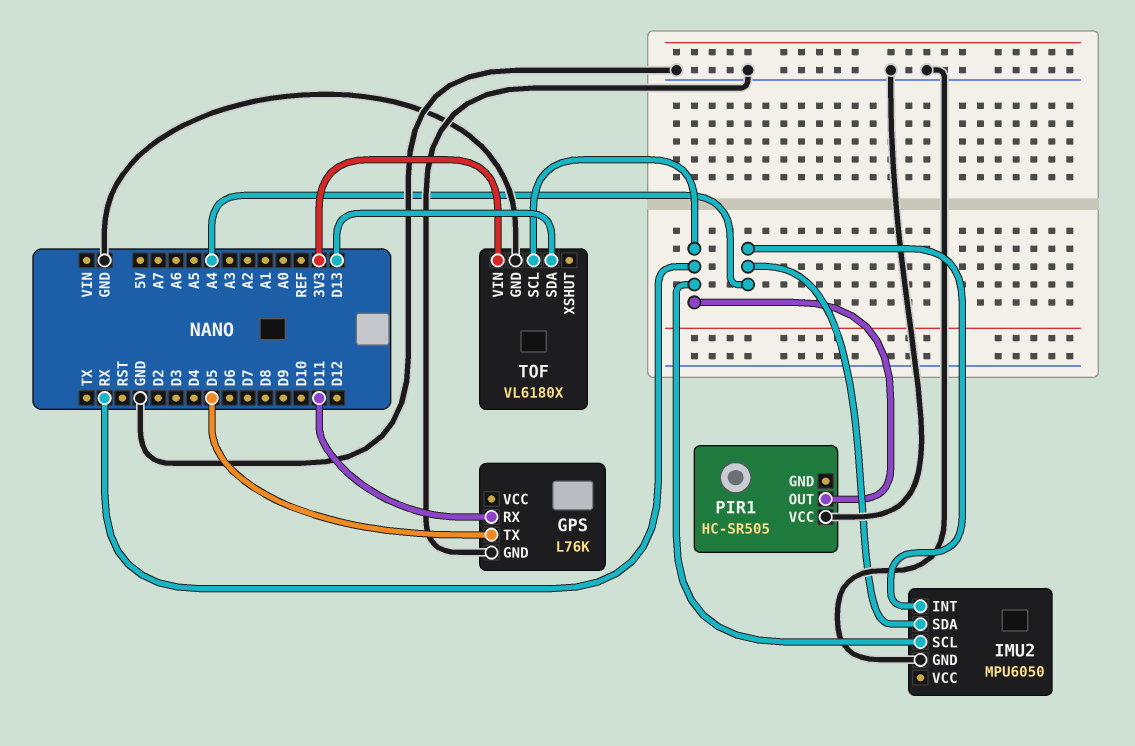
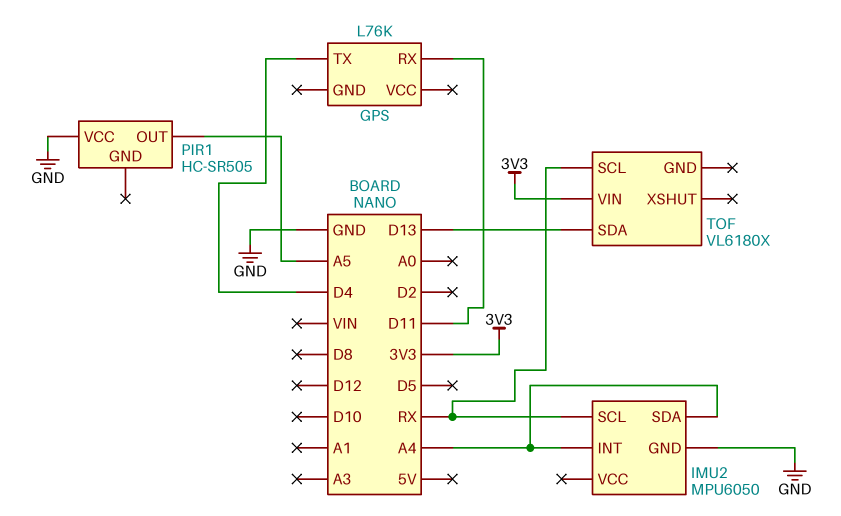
GPS pin GND: GND -> none
GPS pin TX: D5 -> D4
PIR1 pin OUT: RX -> A5
TOF pin GND: GND -> none

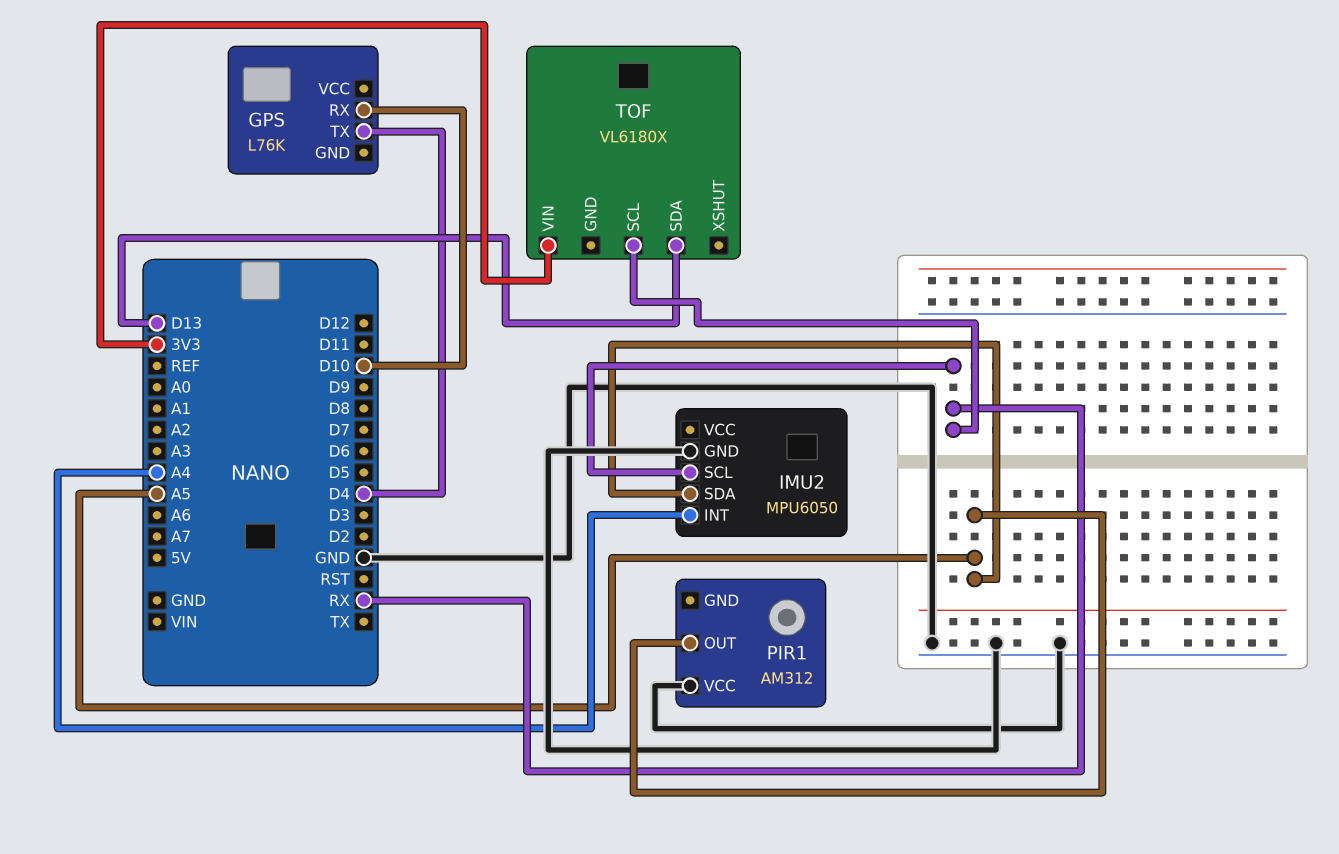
GPS pin RX: D11 -> D10
IMU2 pin SDA: A4 -> A5
PIR1: HC-SR505 -> AM312

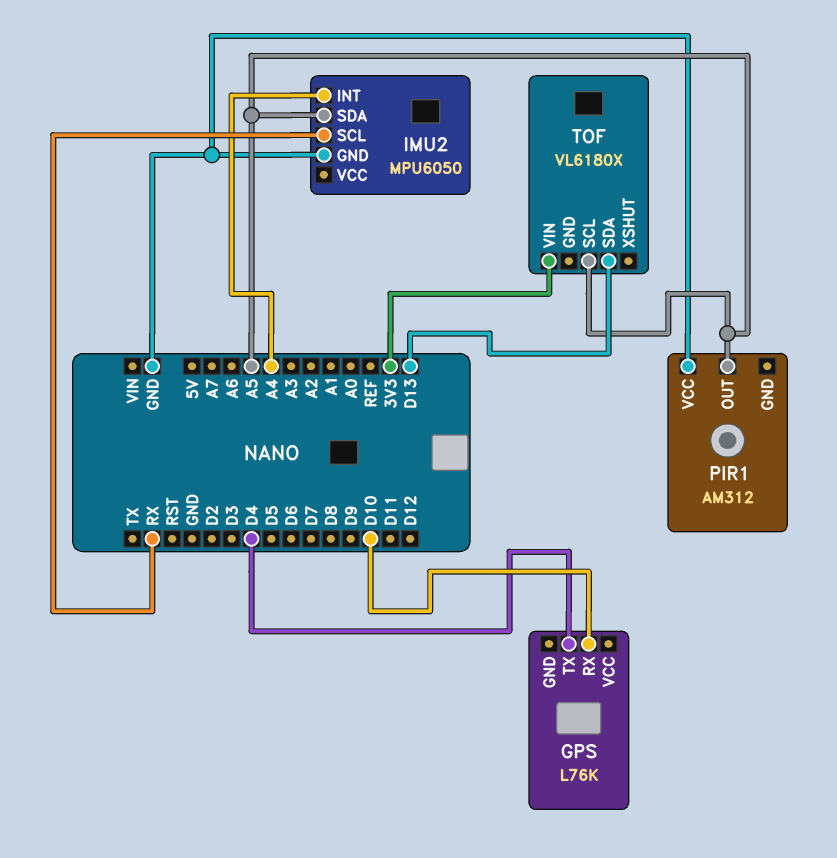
TOF pin SCL: RX -> A5

